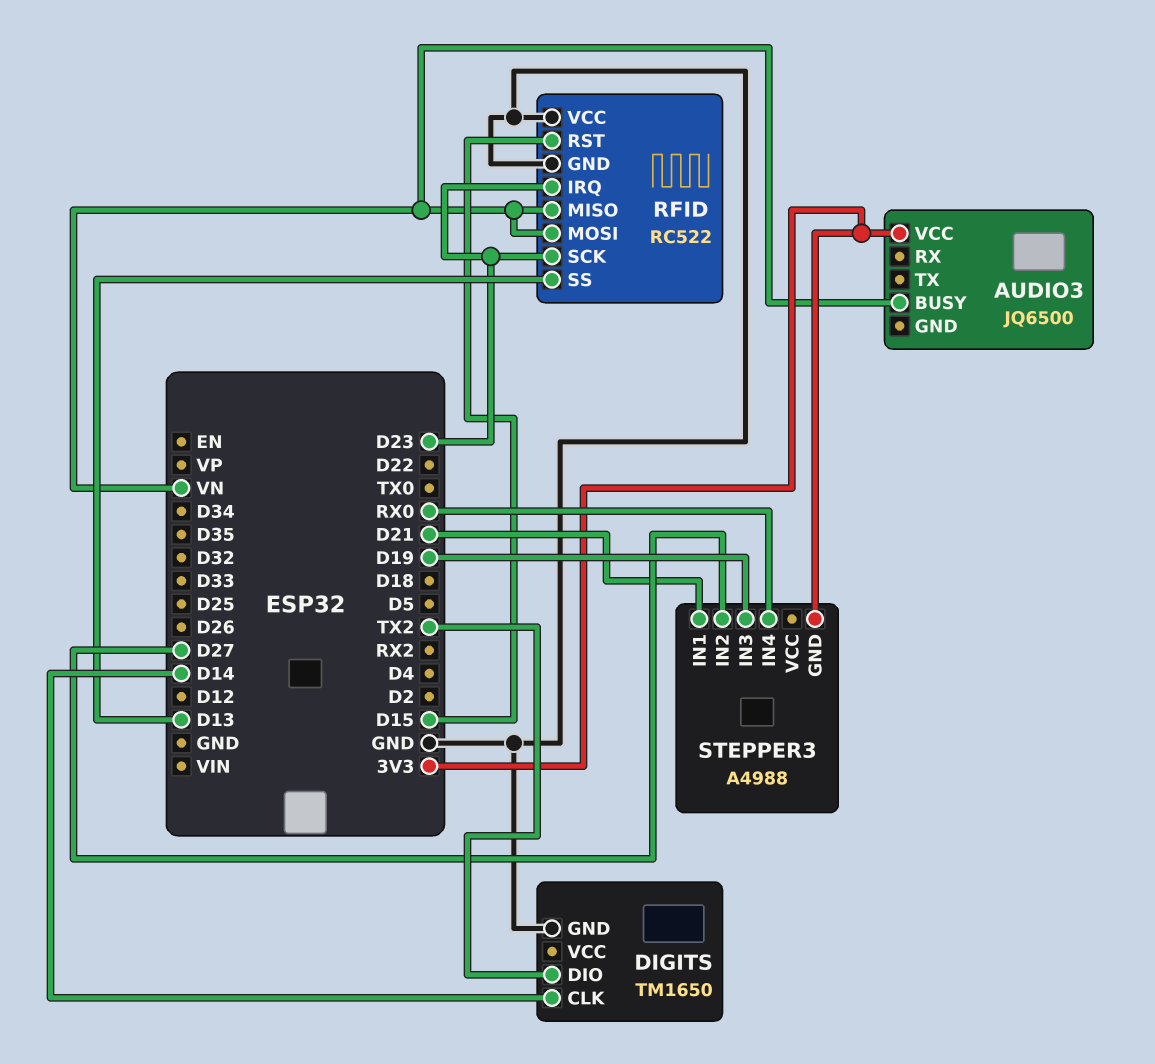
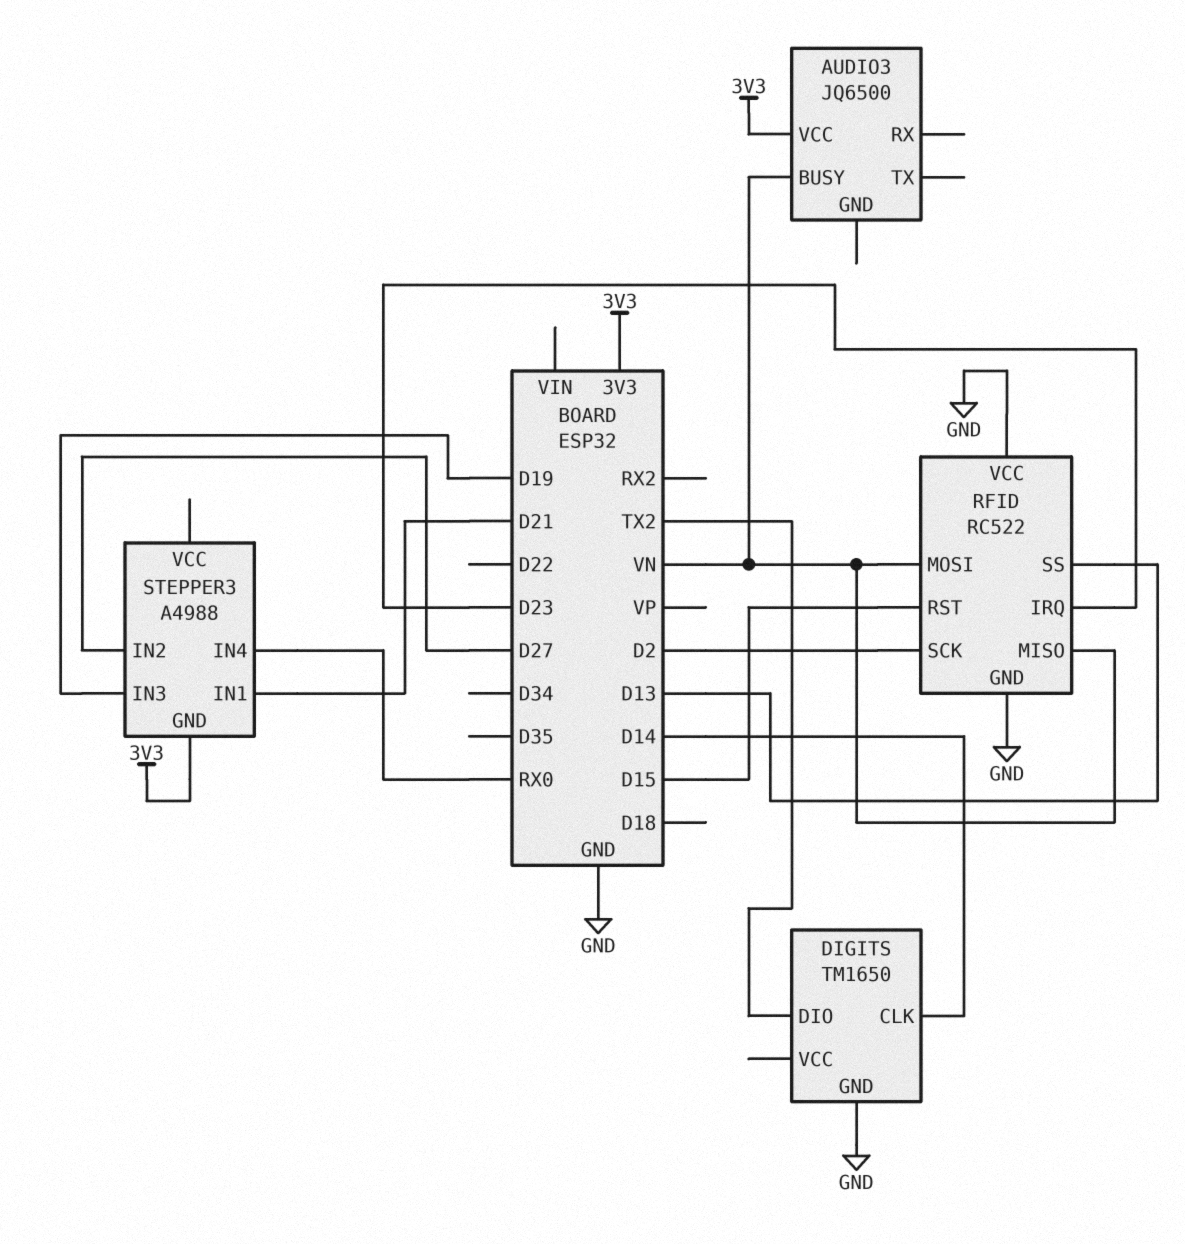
RFID pin SCK: D23 -> D2

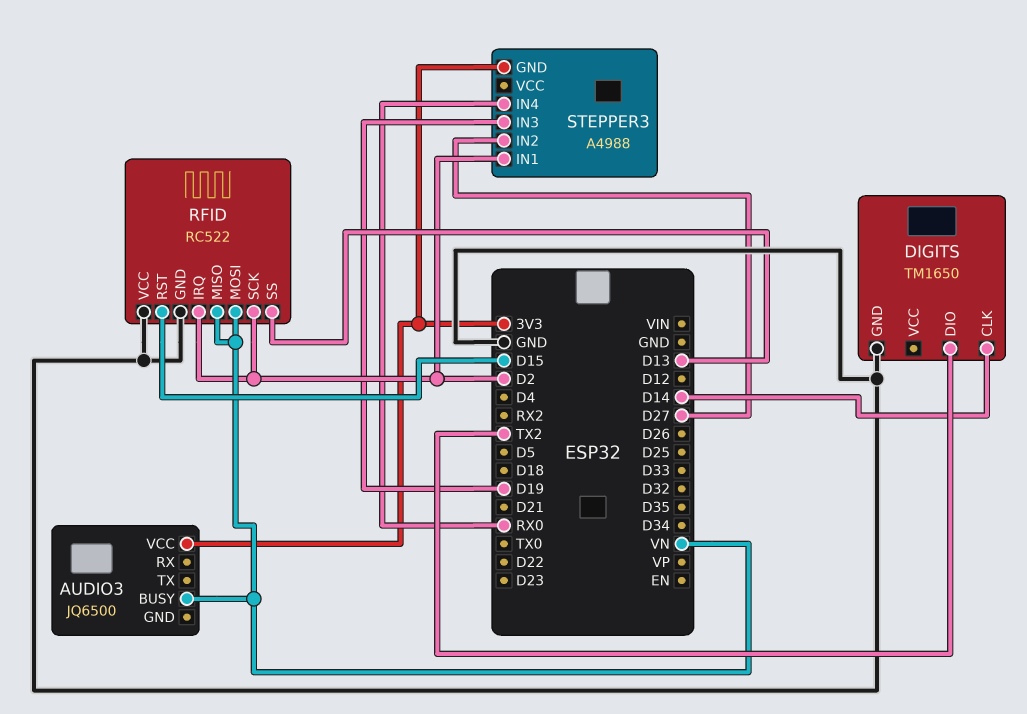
RFID pin IRQ: D23 -> D2
STEPPER3 pin IN1: D21 -> D2

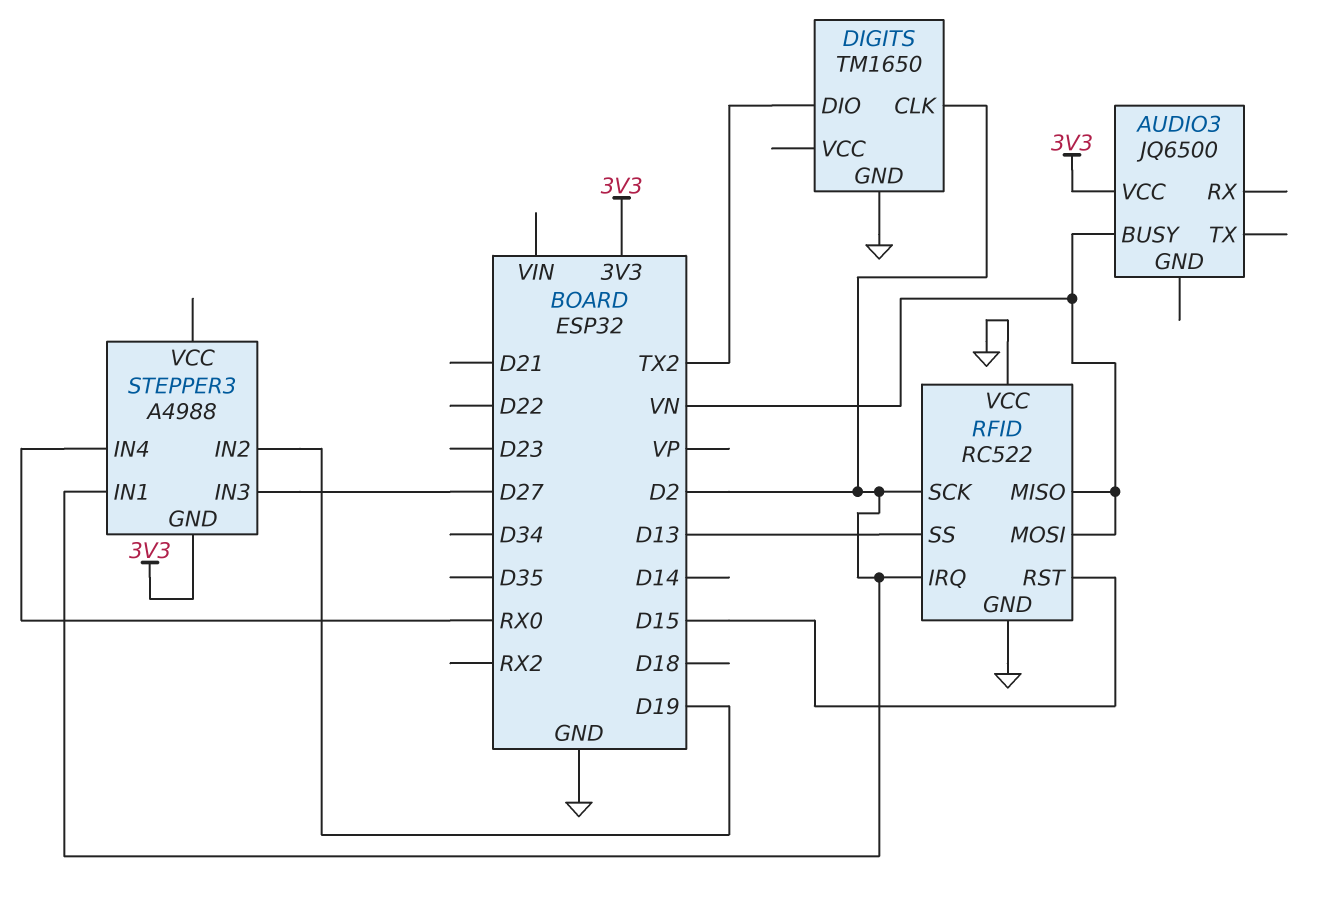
DIGITS pin CLK: D14 -> D2
STEPPER3 pin IN2: D27 -> D19
STEPPER3 pin IN3: D19 -> D27

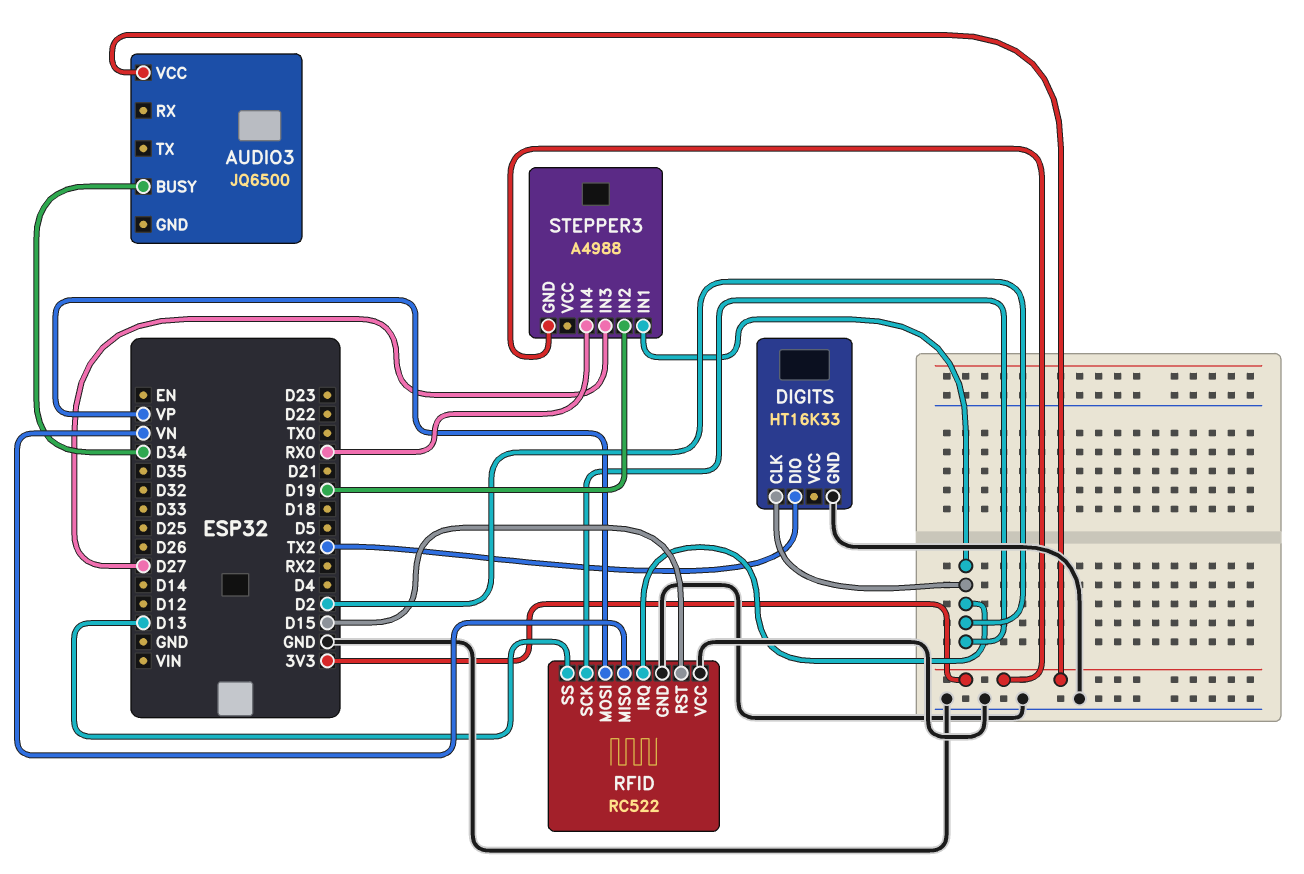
AUDIO3 pin BUSY: VN -> D34
DIGITS: TM1650 -> HT16K33
RFID pin MOSI: VN -> VP

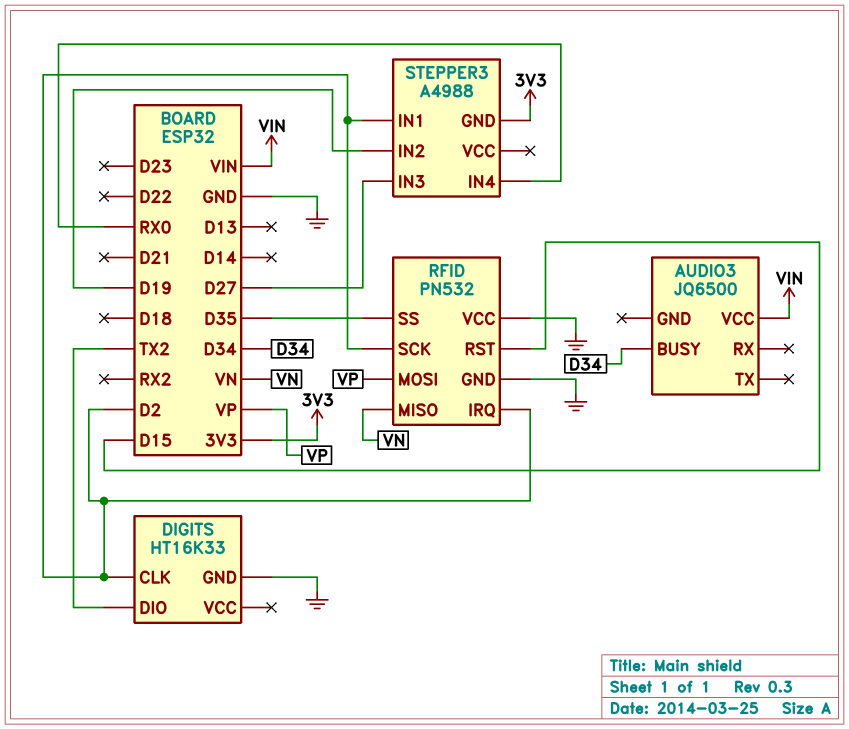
AUDIO3 pin VCC: 3V3 -> VIN
RFID: RC522 -> PN532
RFID pin SS: D13 -> D35

